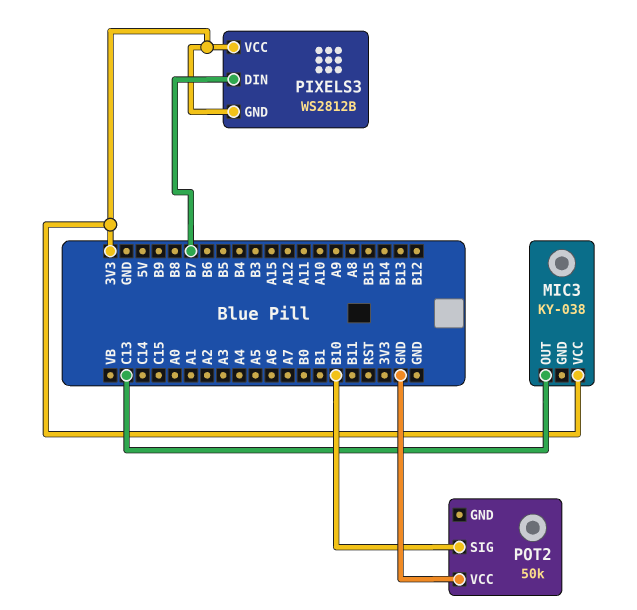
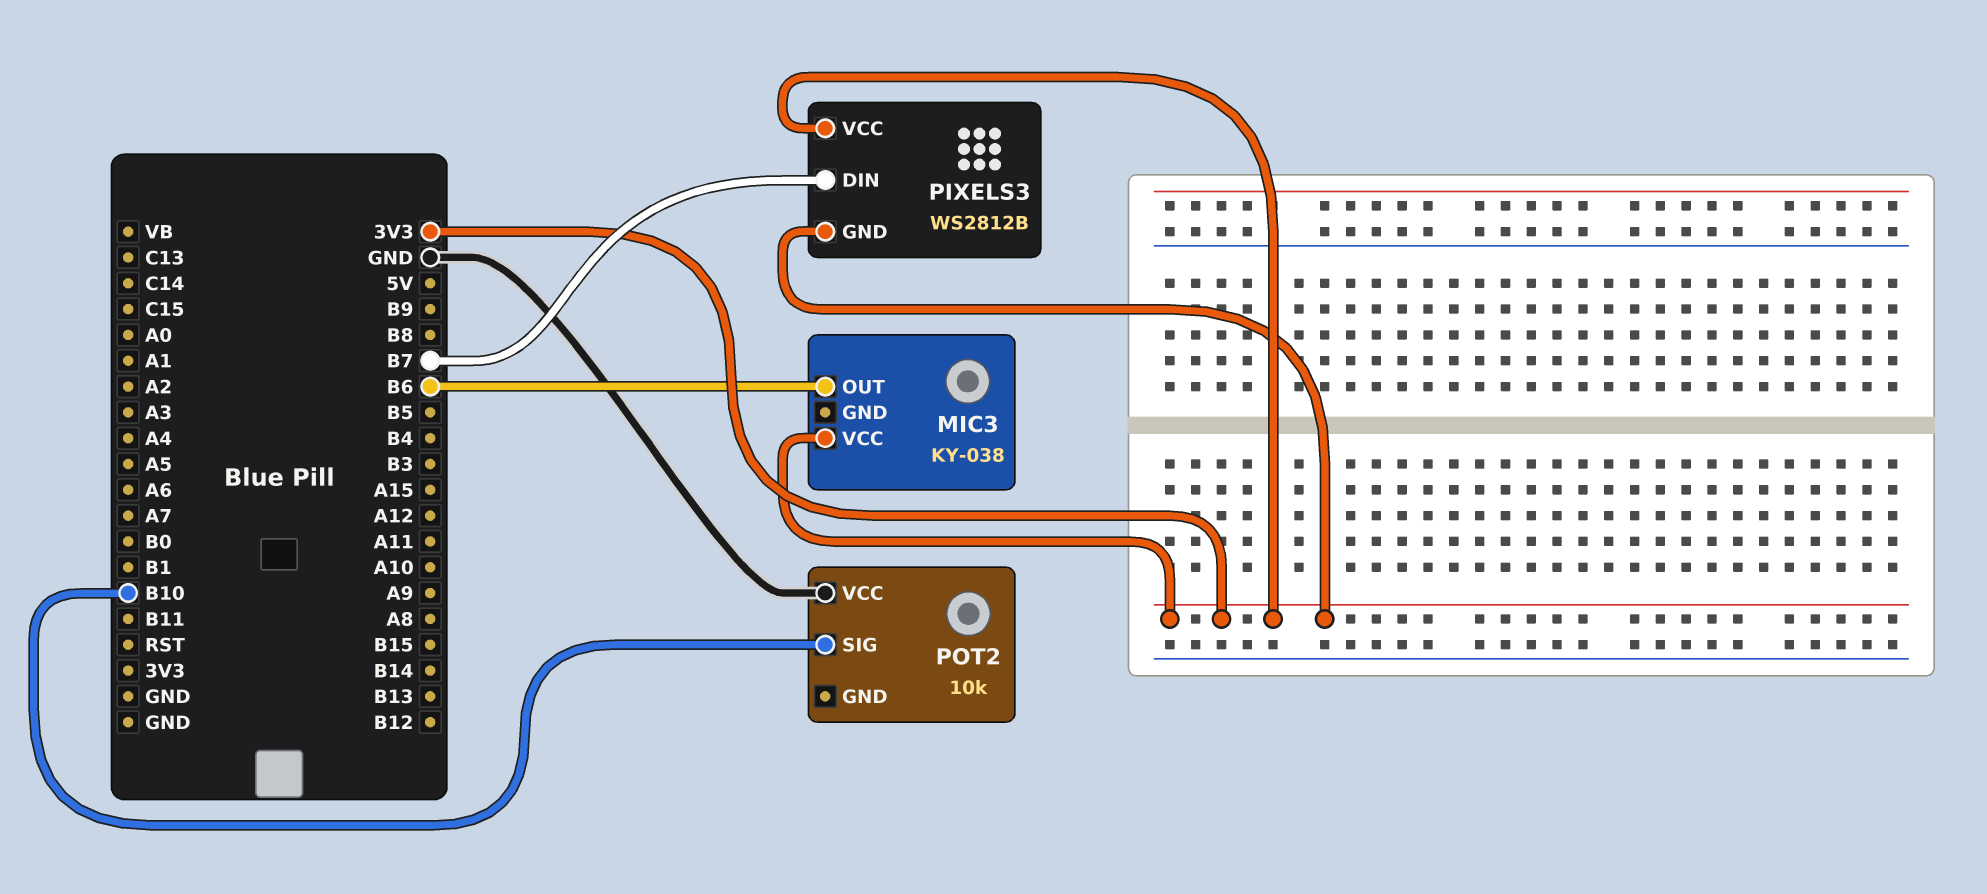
MIC3 pin OUT: C13 -> B6
POT2: 50k -> 10k

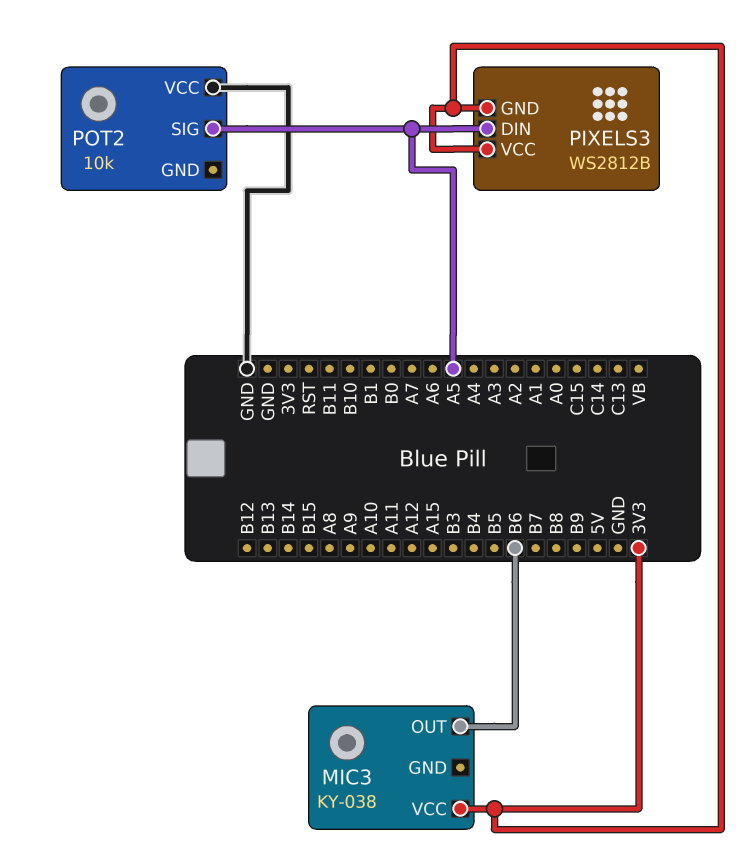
PIXELS3 pin DIN: B7 -> A5
POT2 pin SIG: B10 -> A5

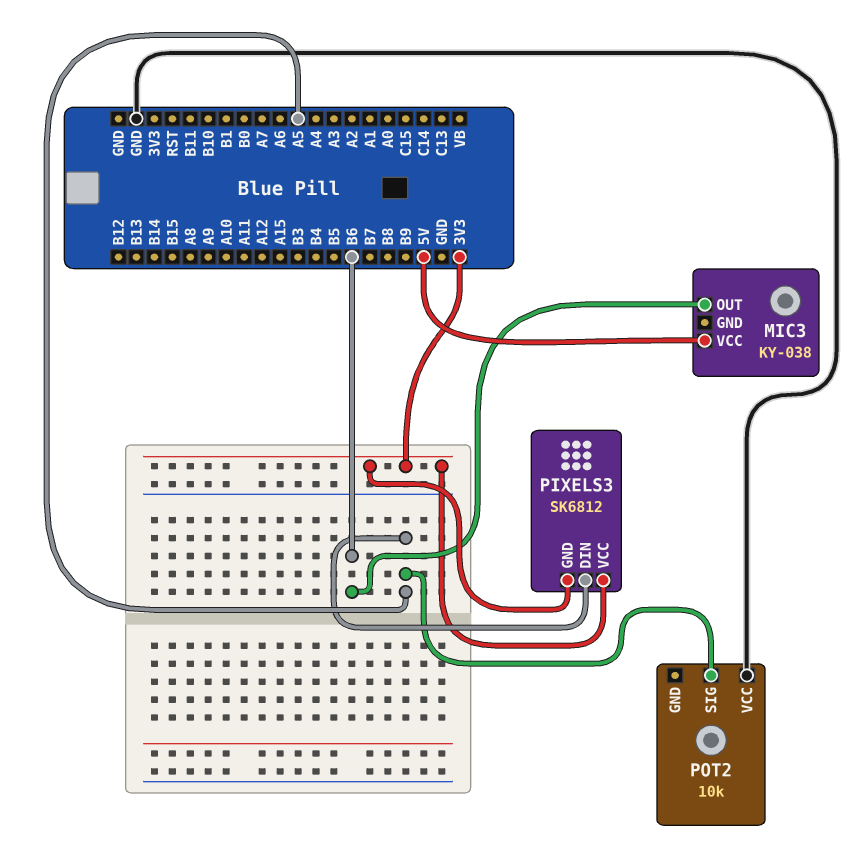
MIC3 pin VCC: 3V3 -> 5V
PIXELS3: WS2812B -> SK6812

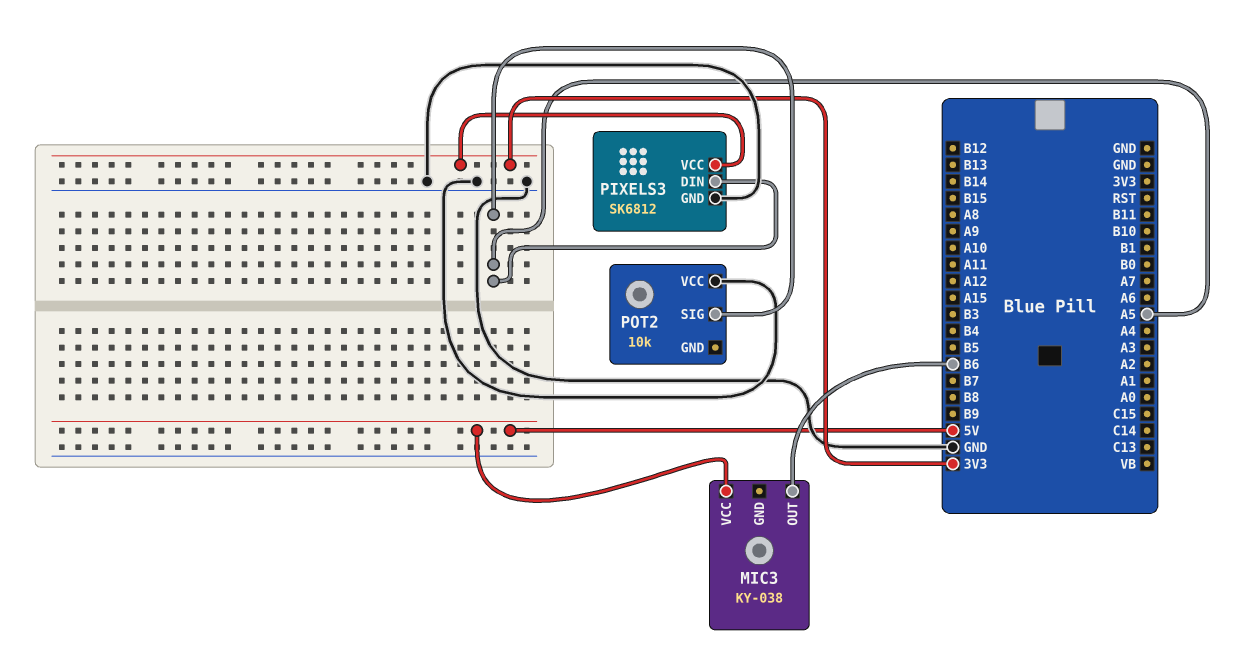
PIXELS3 pin GND: 3V3 -> GND

